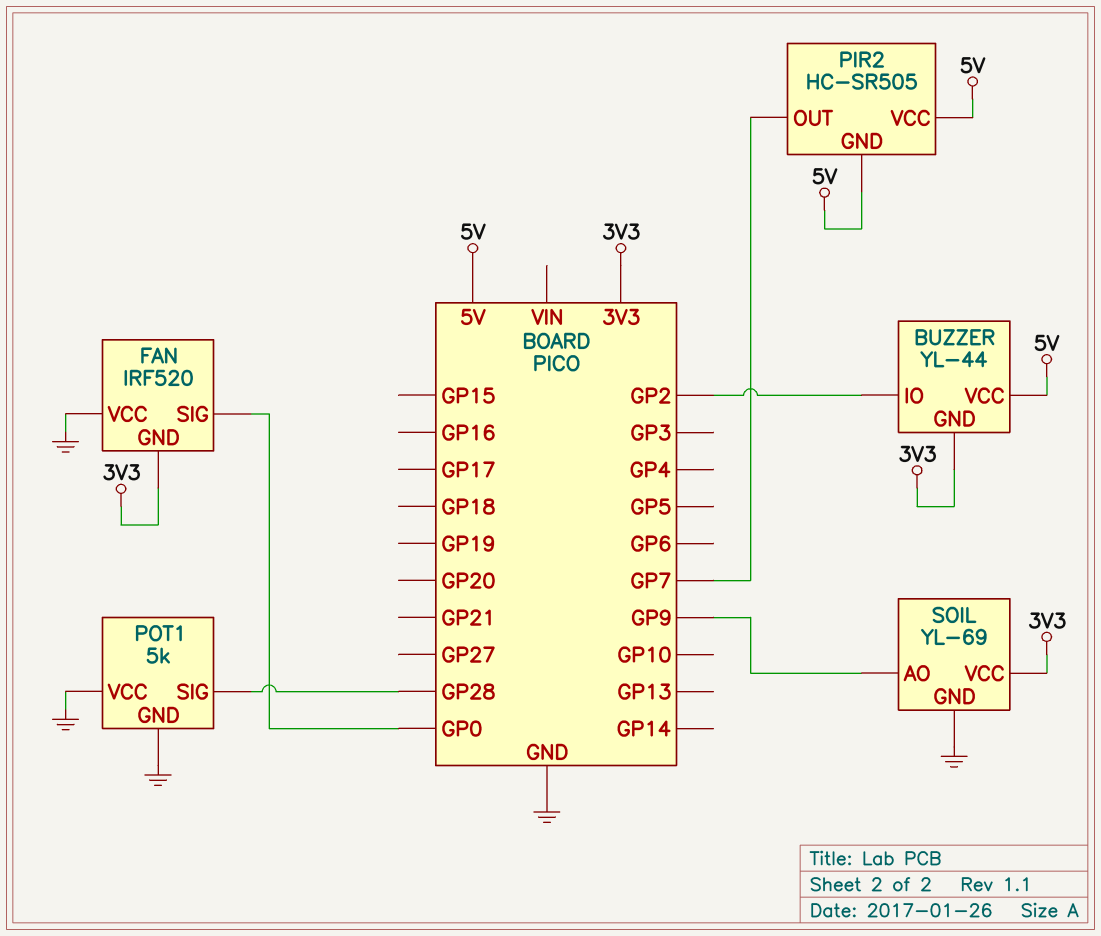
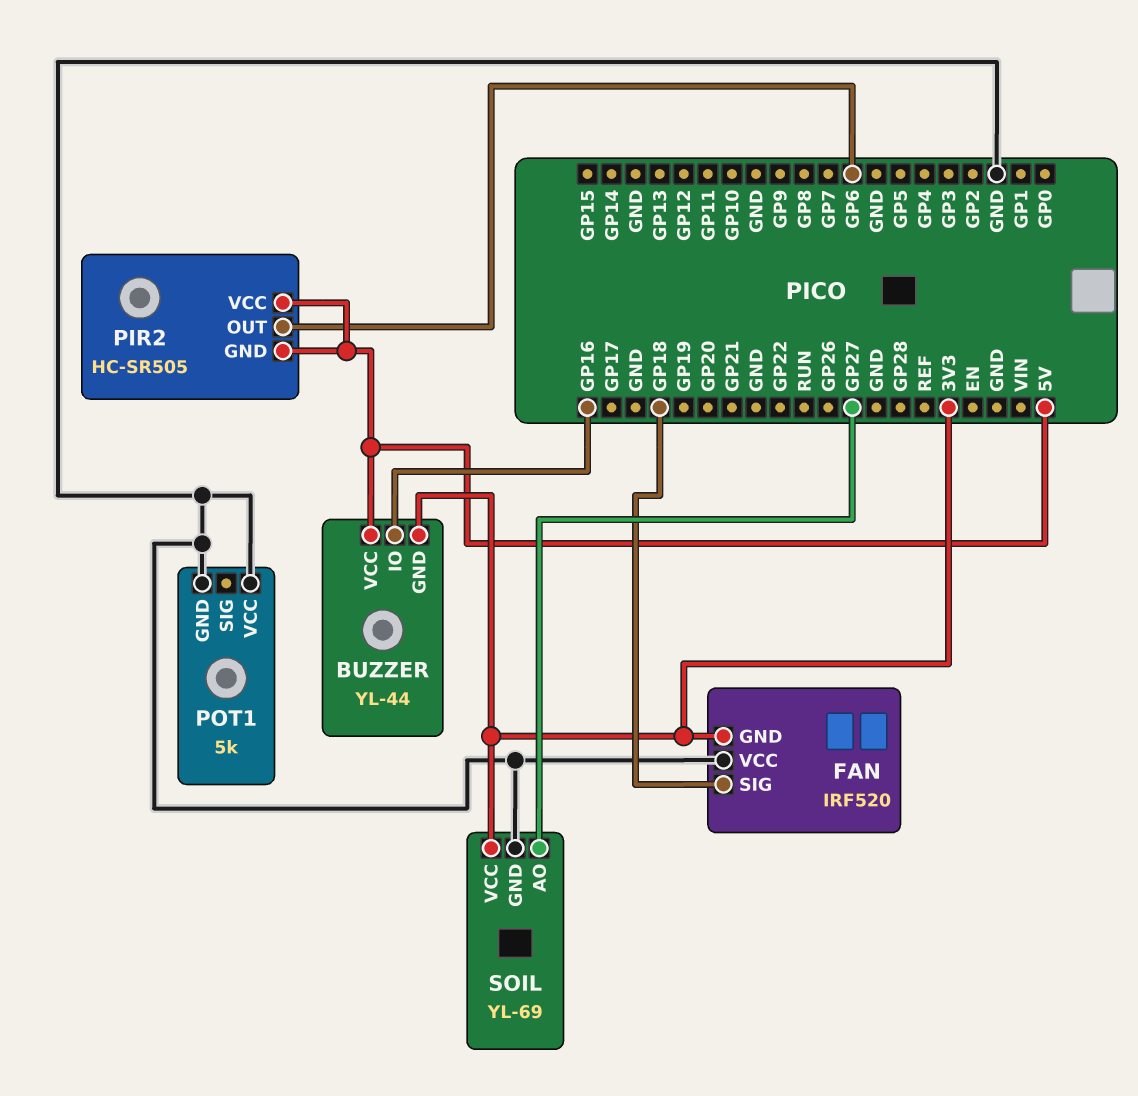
BUZZER pin IO: GP2 -> GP16
FAN pin SIG: GP0 -> GP18
PIR2 pin OUT: GP7 -> GP6
POT1 pin SIG: GP28 -> none
SOIL pin AO: GP9 -> GP27

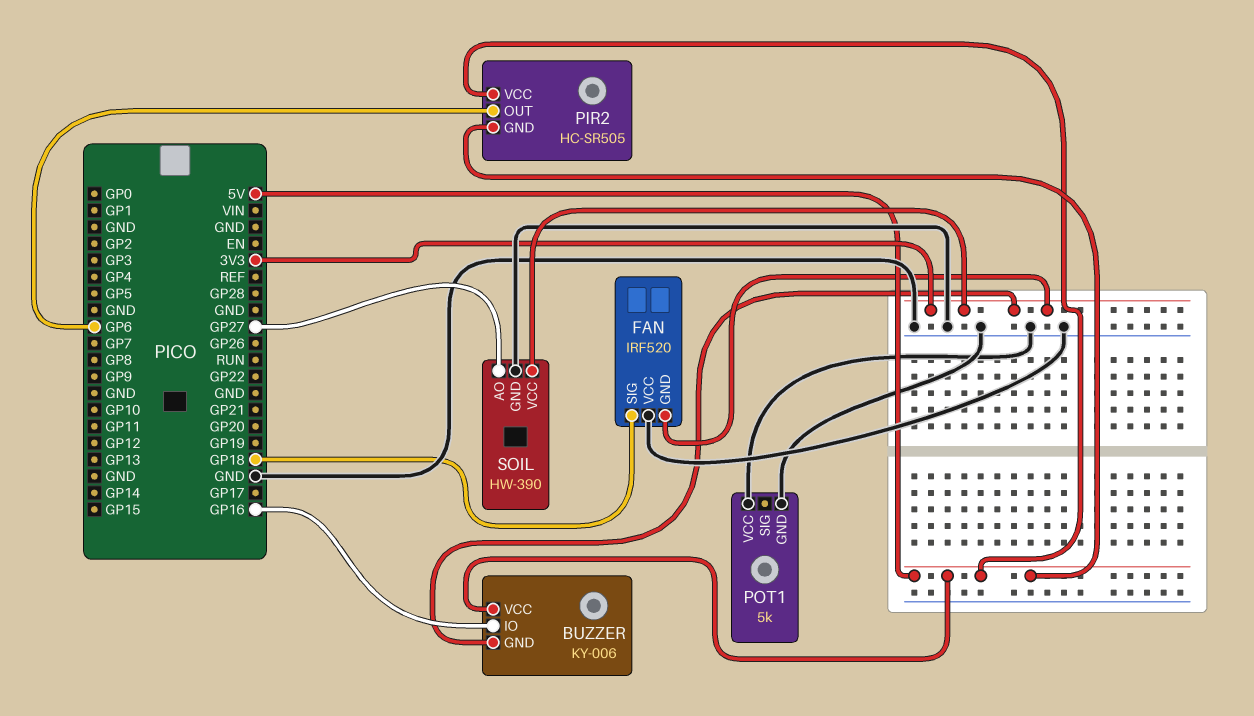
BUZZER: YL-44 -> KY-006
SOIL: YL-69 -> HW-390

